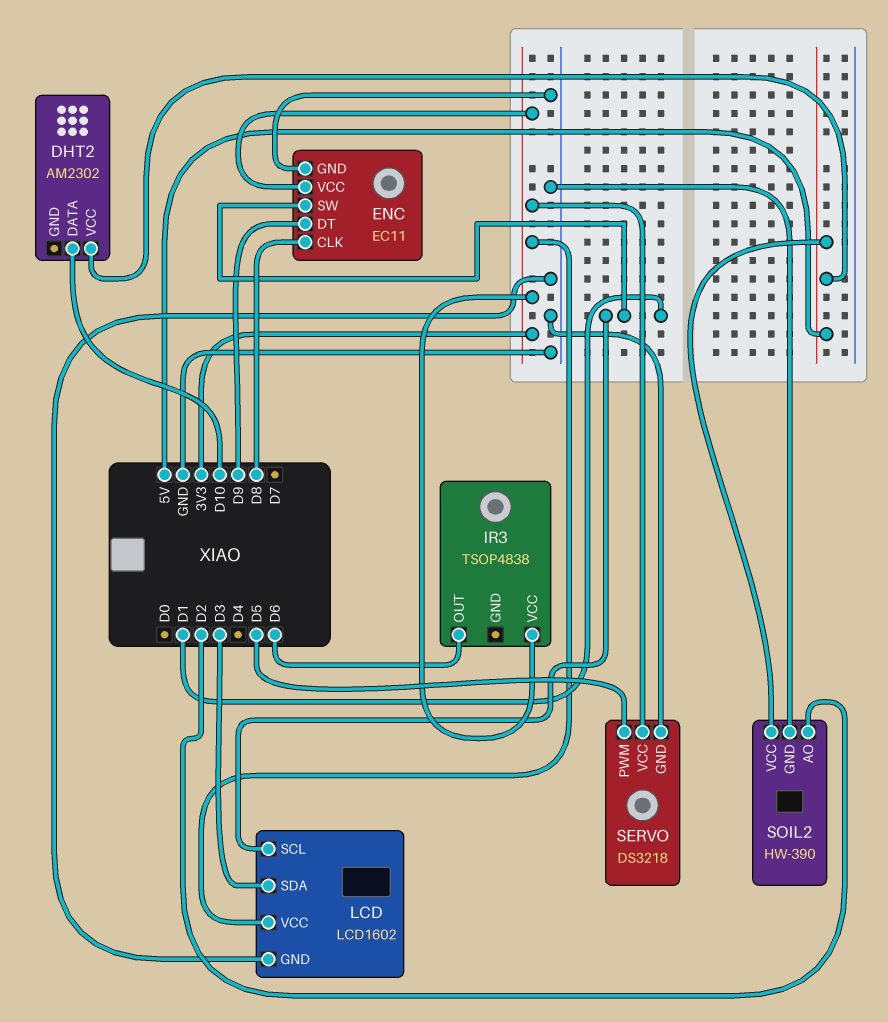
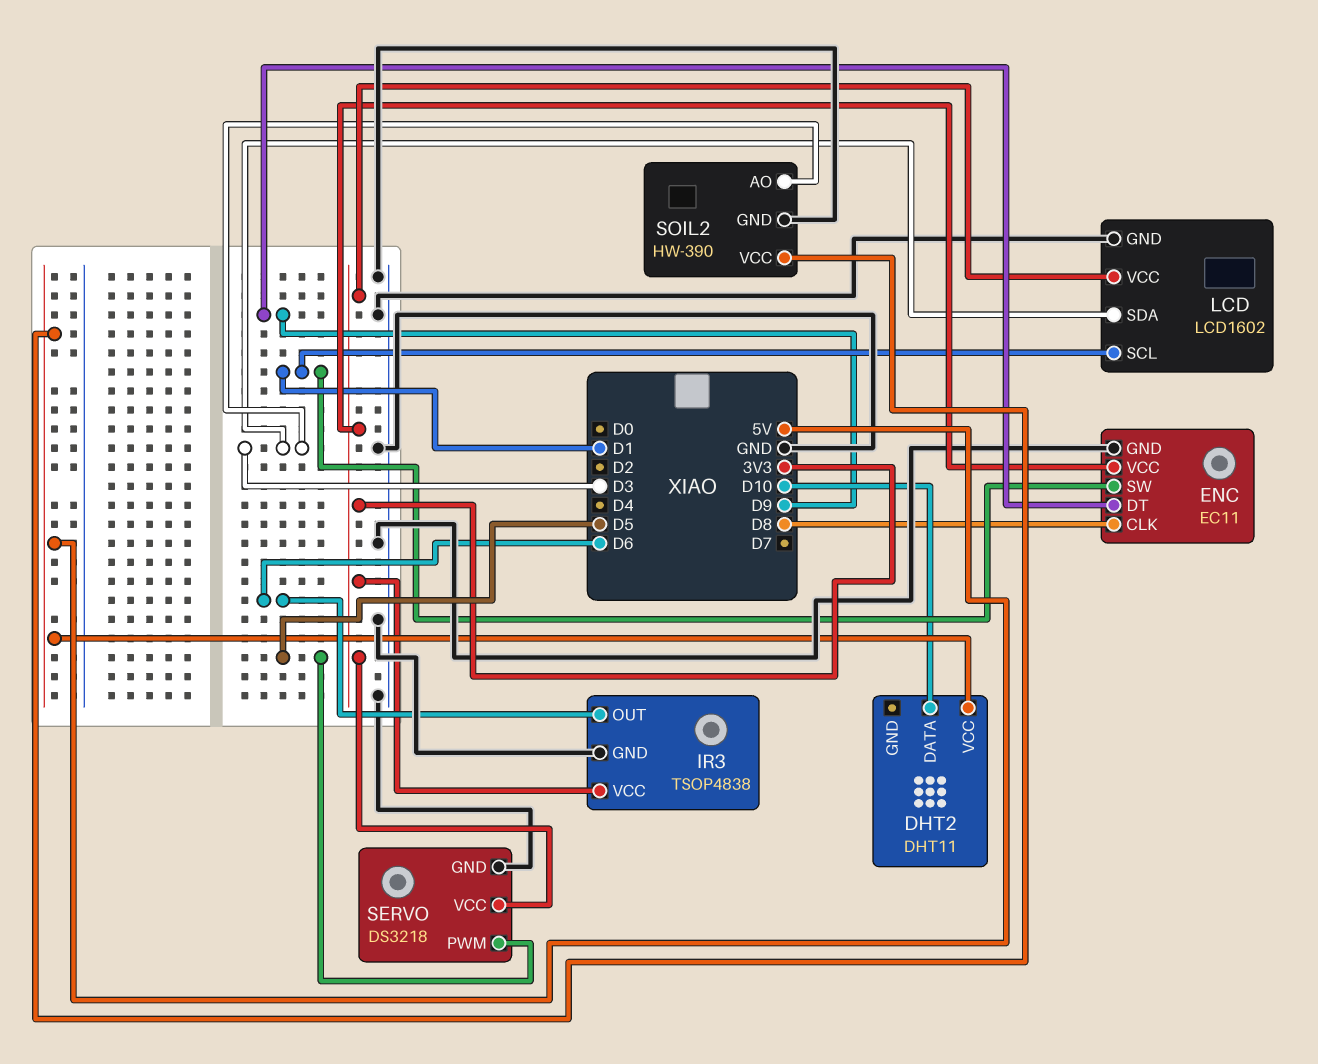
DHT2: AM2302 -> DHT11
IR3 pin GND: none -> GND
SOIL2 pin AO: D2 -> D3

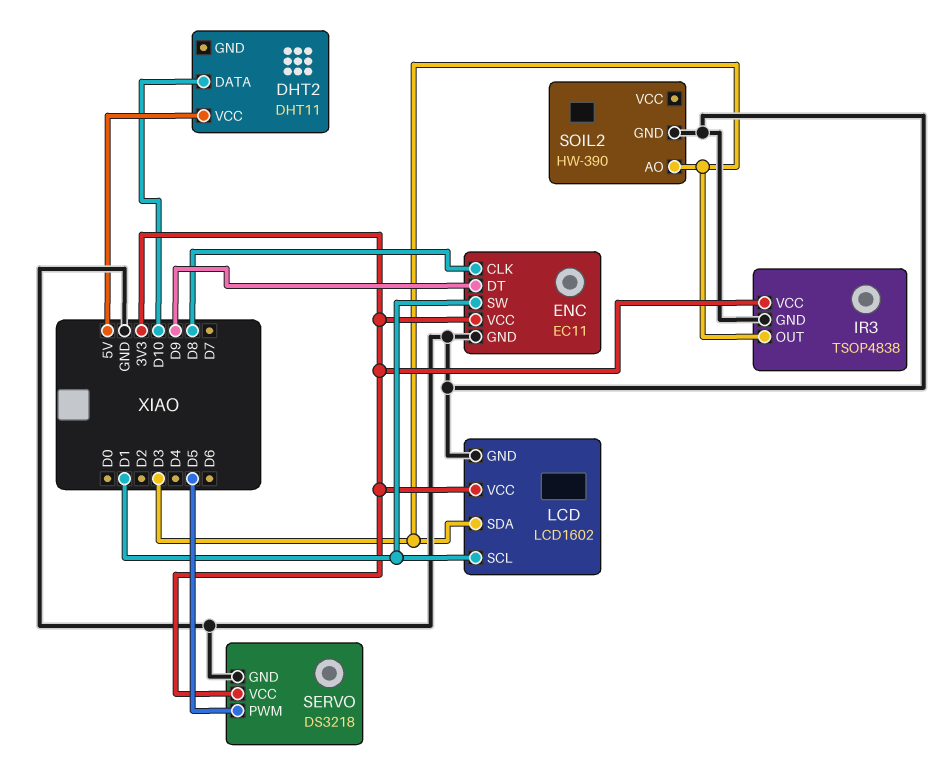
IR3 pin OUT: D6 -> D3
SOIL2 pin VCC: 5V -> none

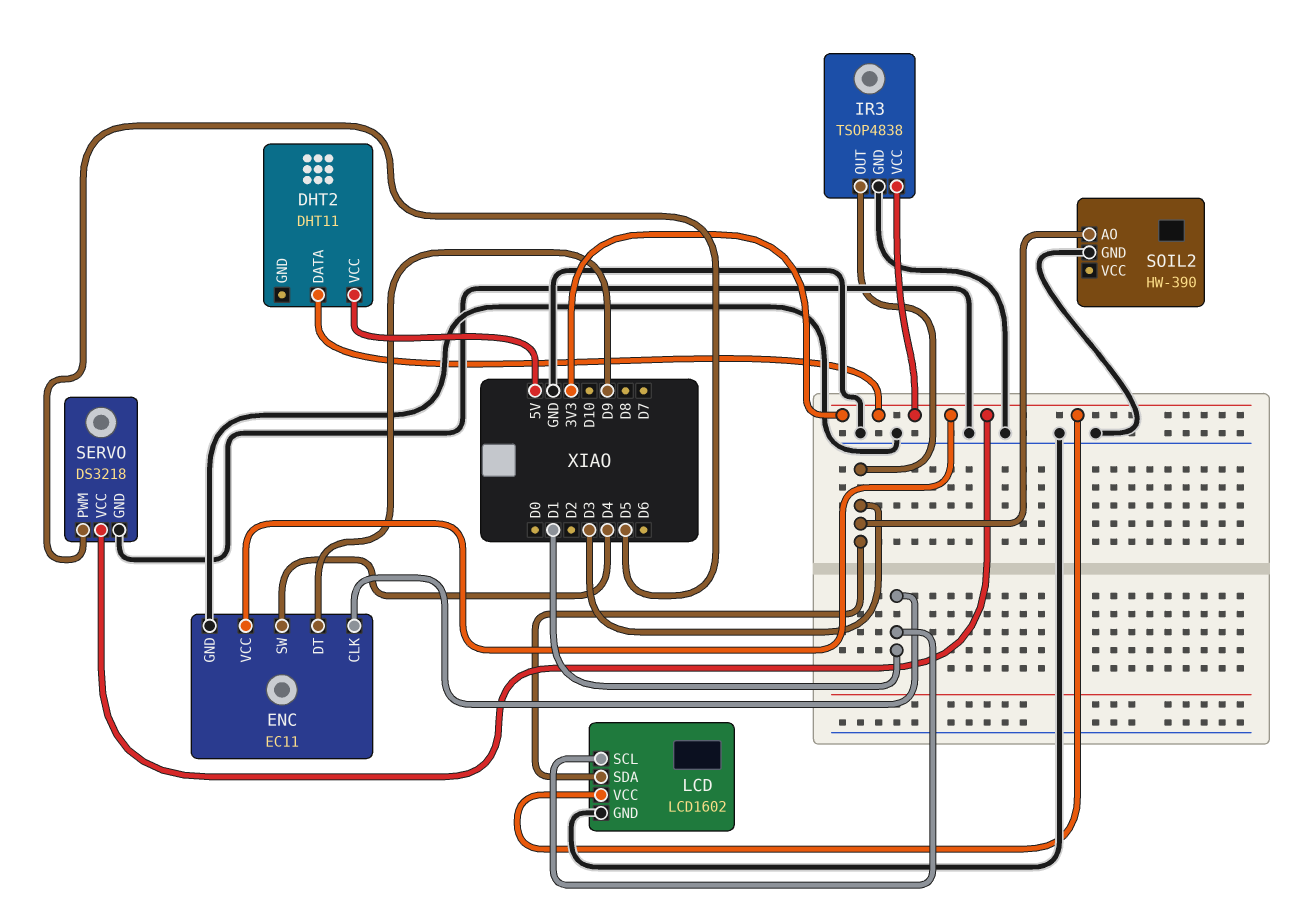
DHT2 pin DATA: D10 -> 3V3
ENC pin CLK: D8 -> D1
ENC pin SW: D1 -> D4

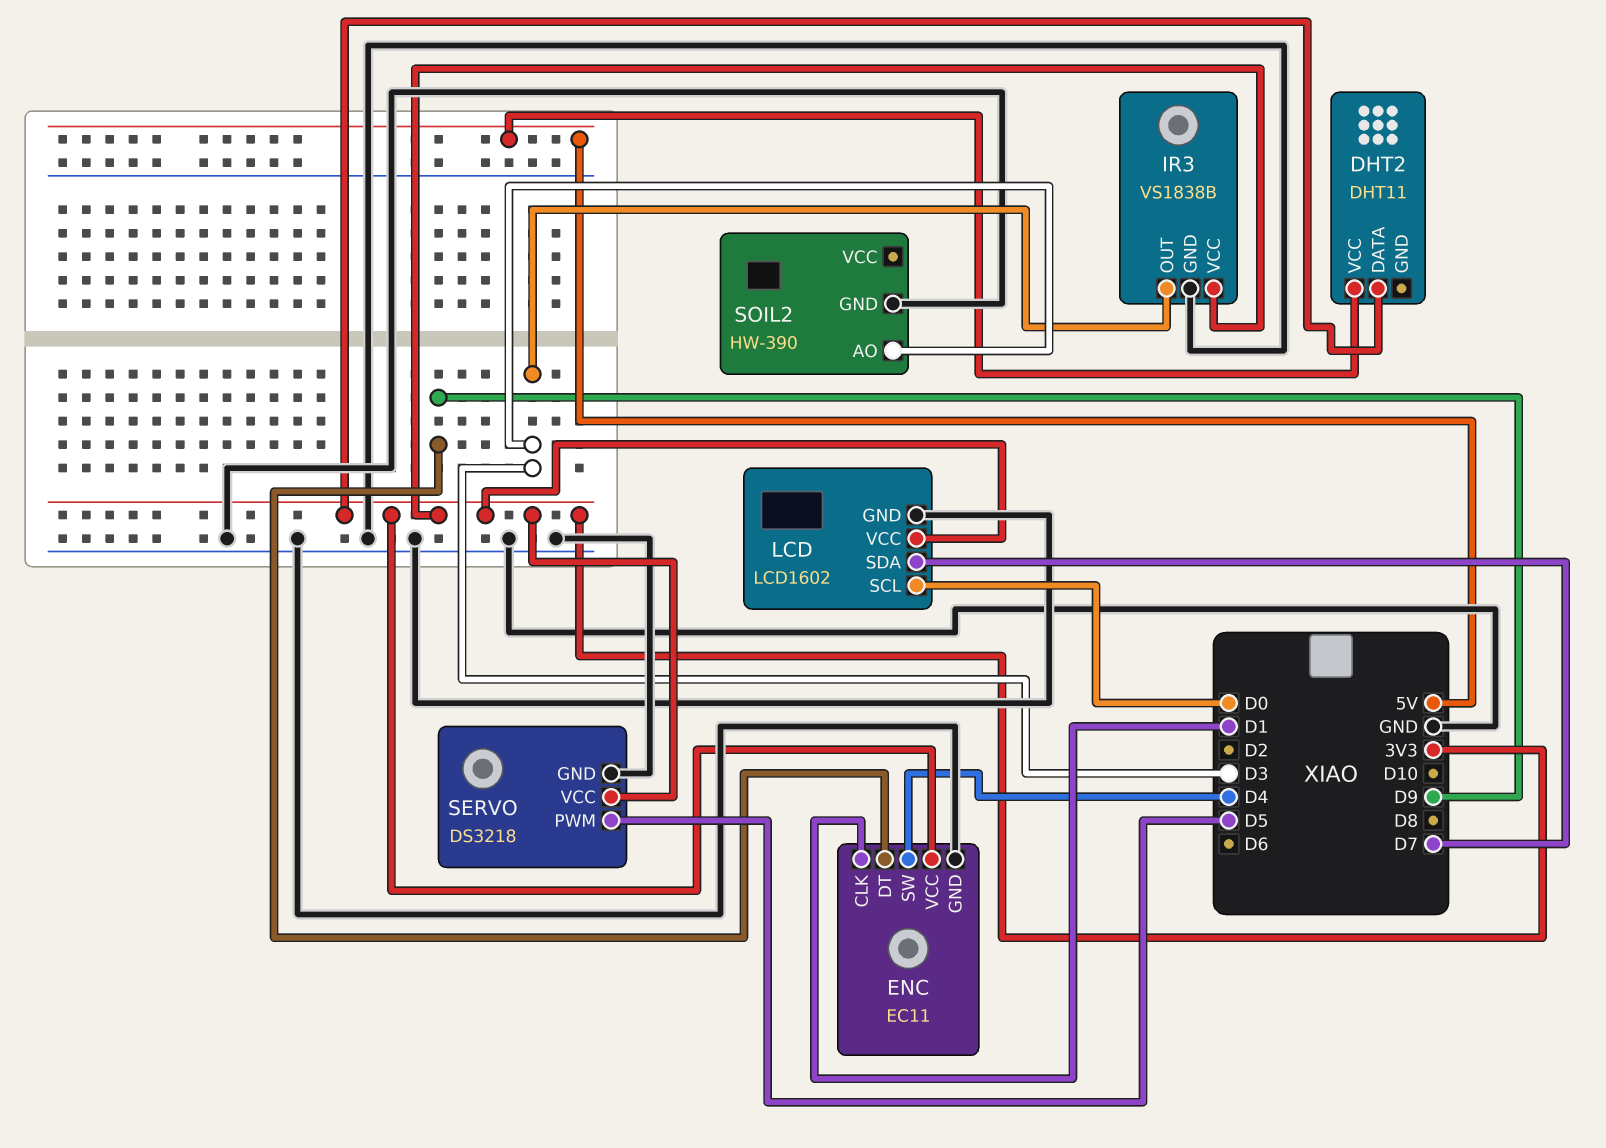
IR3: TSOP4838 -> VS1838B
LCD pin SCL: D1 -> D0
LCD pin SDA: D3 -> D7

